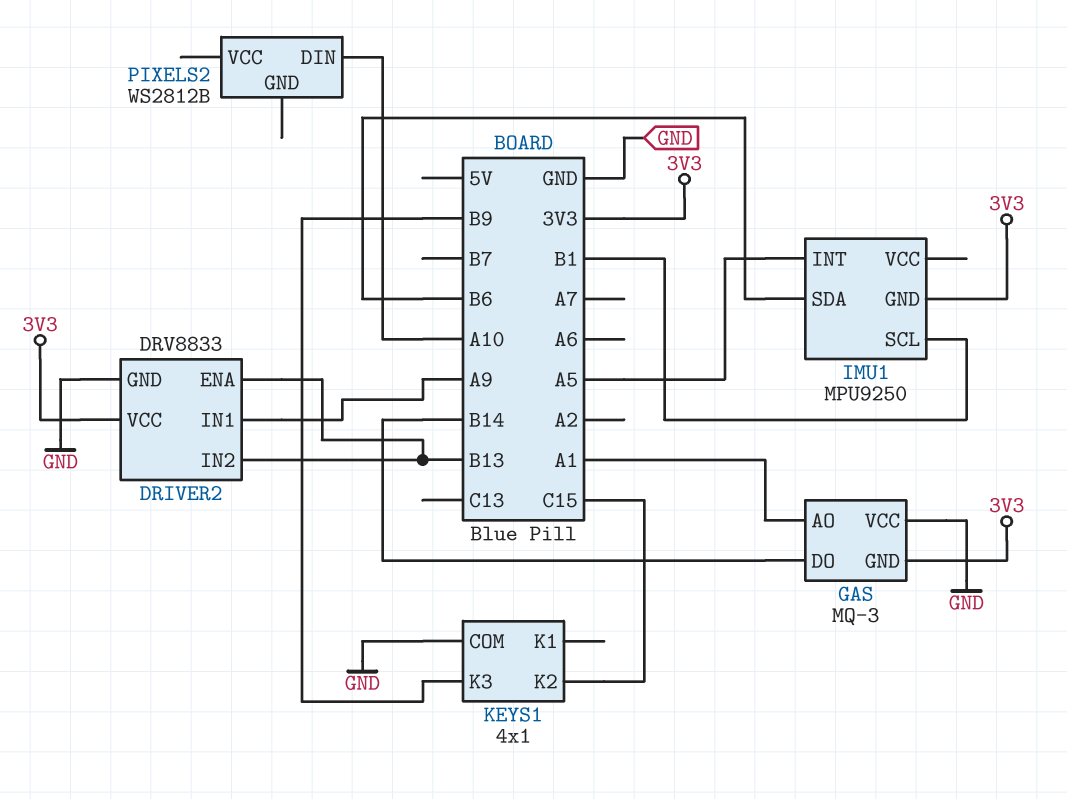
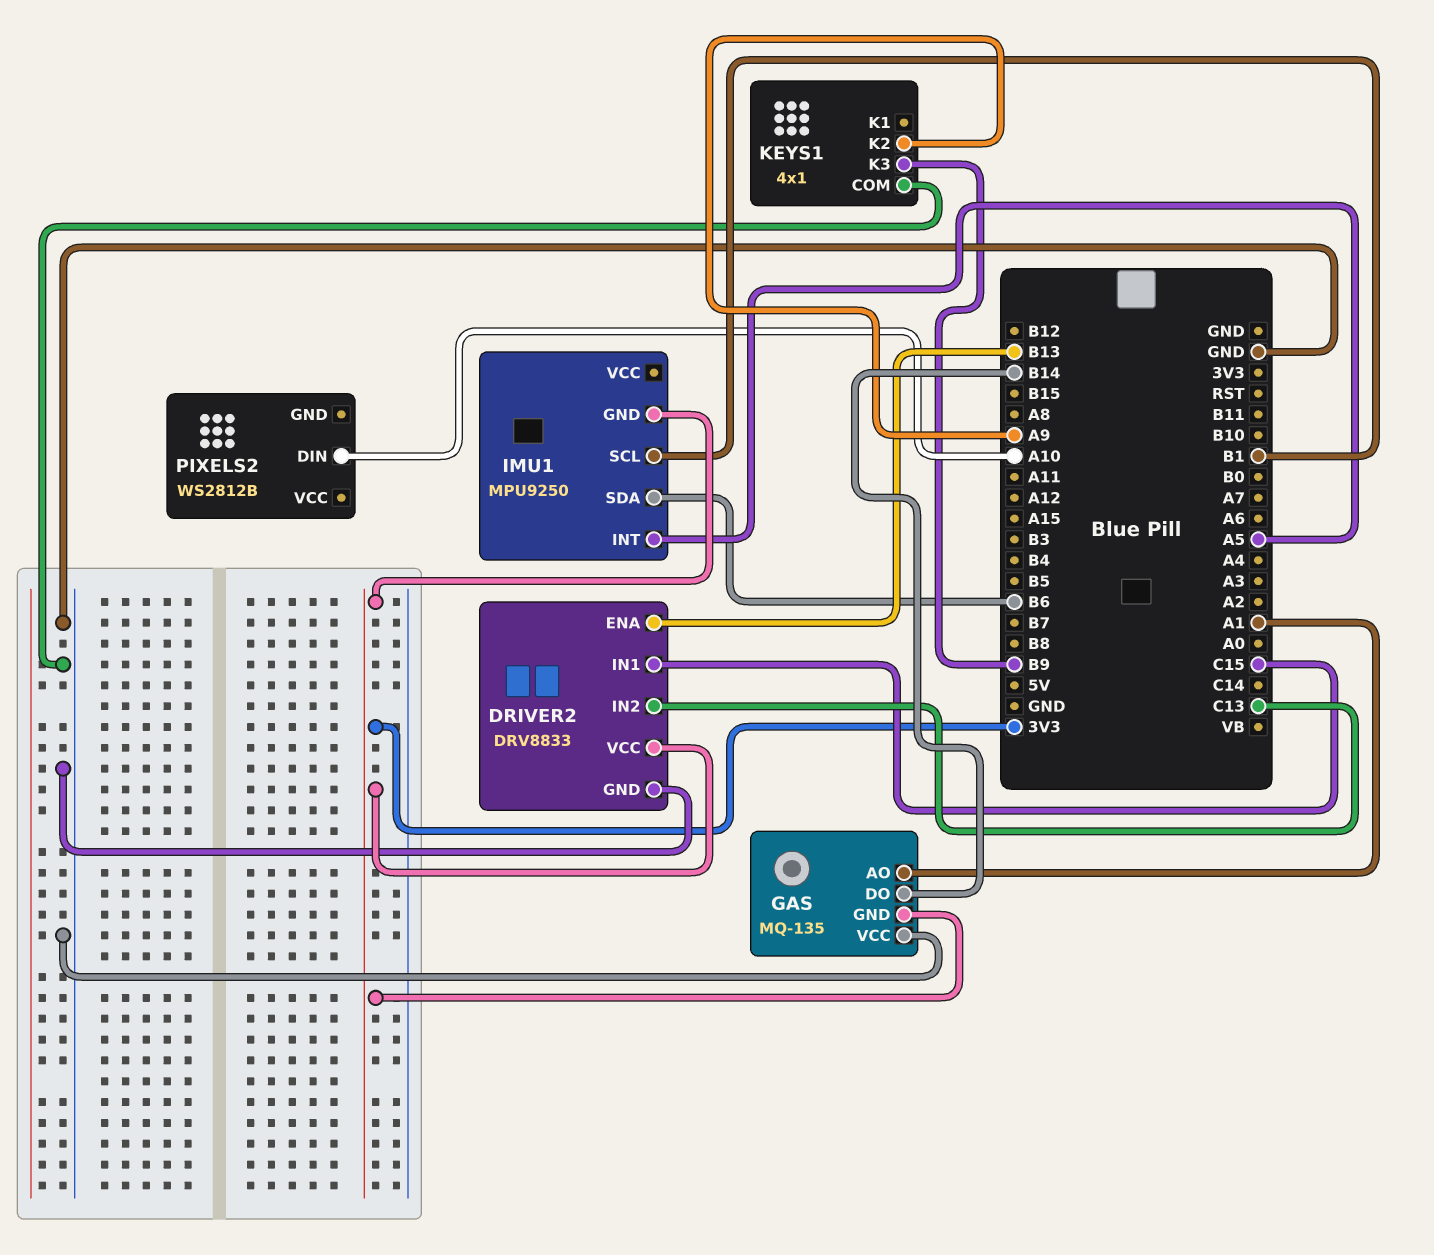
DRIVER2 pin IN1: A9 -> C15
DRIVER2 pin IN2: B13 -> C13
GAS: MQ-3 -> MQ-135
KEYS1 pin K2: C15 -> A9

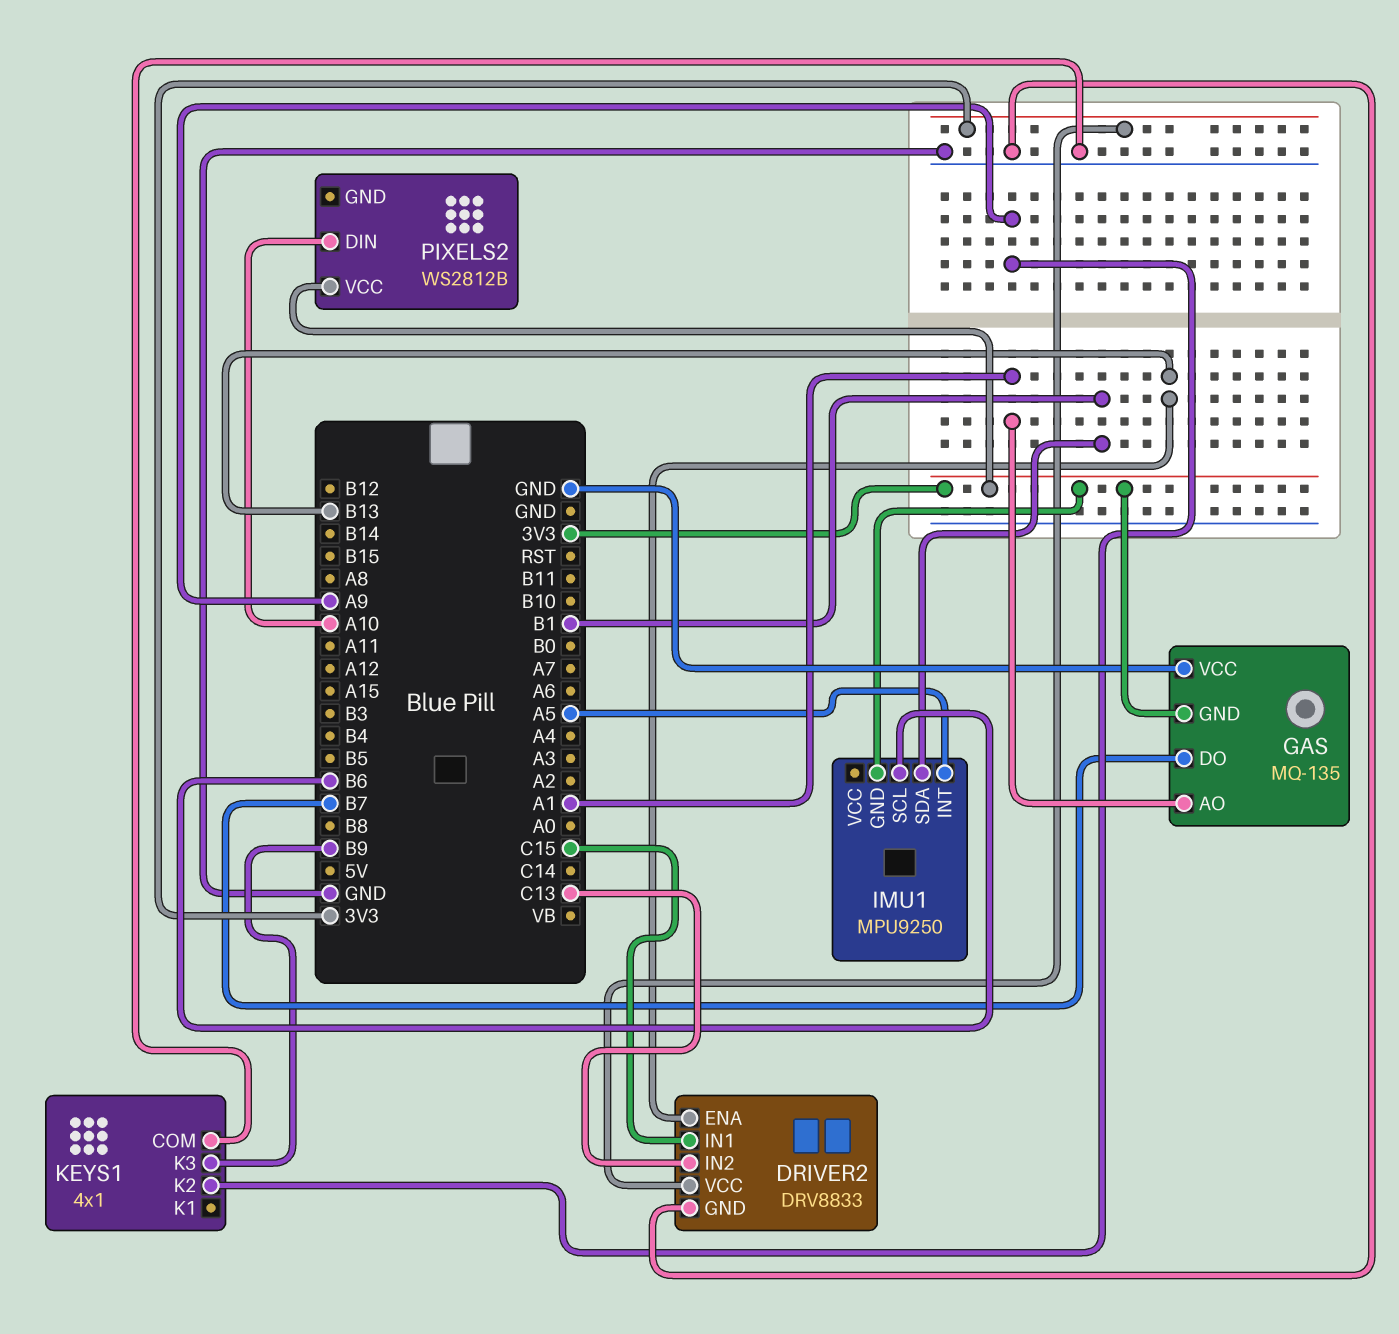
GAS pin DO: B14 -> B7
IMU1 pin SCL: B1 -> B6
IMU1 pin SDA: B6 -> B1
PIXELS2 pin VCC: none -> 3V3

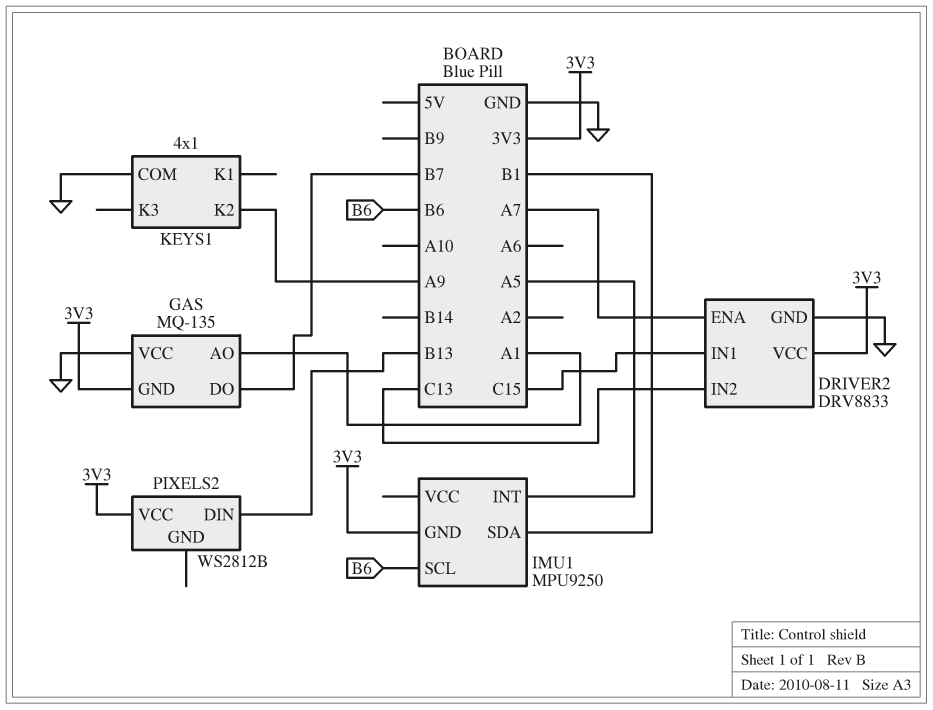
DRIVER2 pin ENA: B13 -> A7
KEYS1 pin K3: B9 -> none
PIXELS2 pin DIN: A10 -> B13

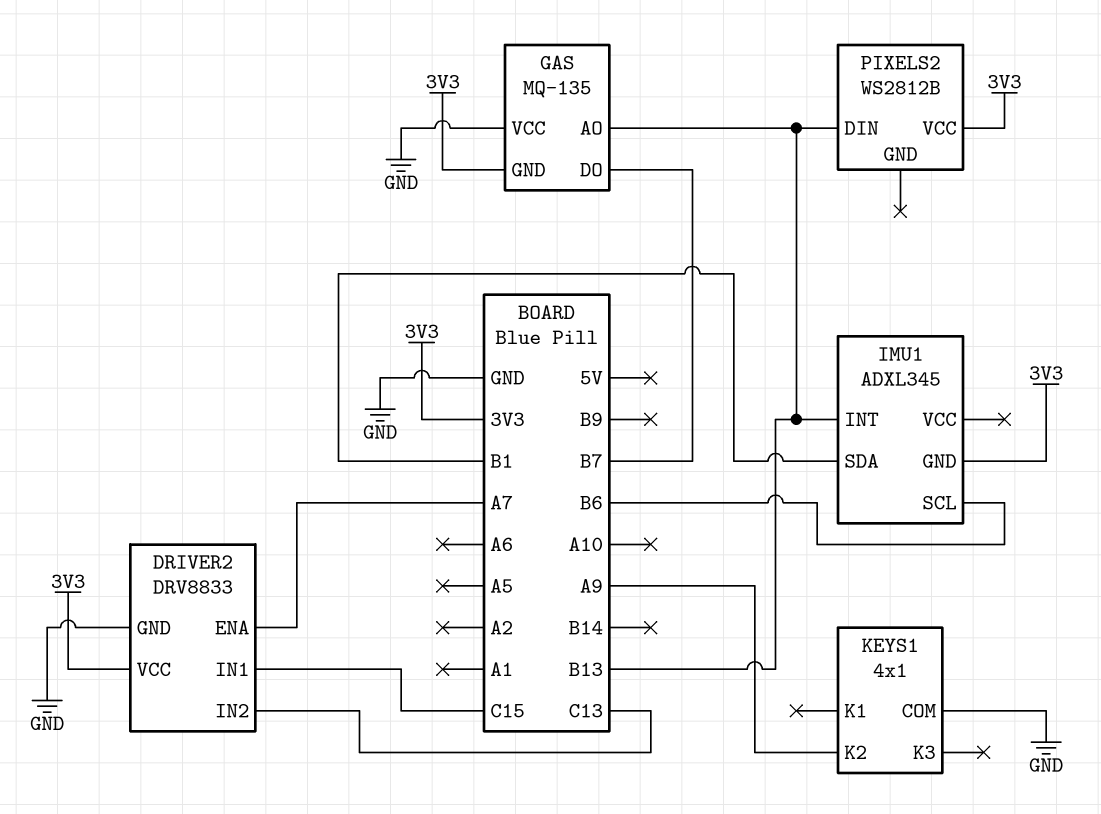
GAS pin AO: A1 -> B13
IMU1: MPU9250 -> ADXL345
IMU1 pin INT: A5 -> B13

